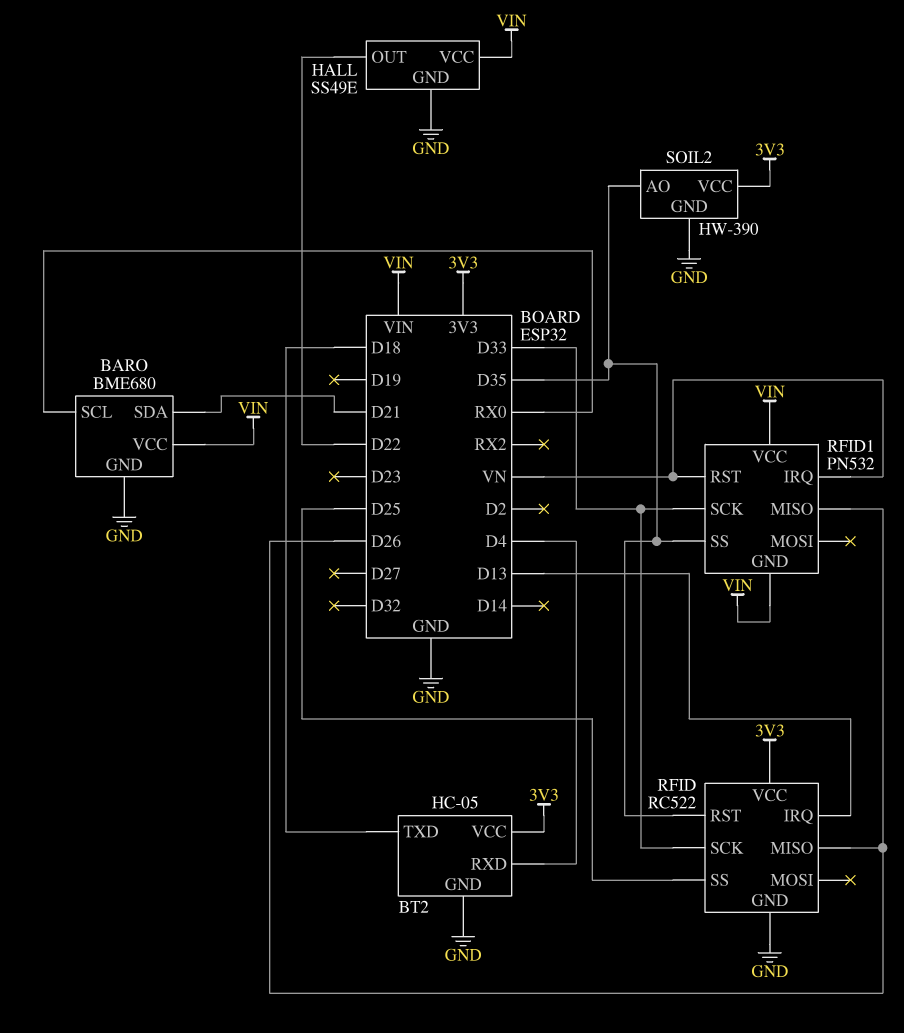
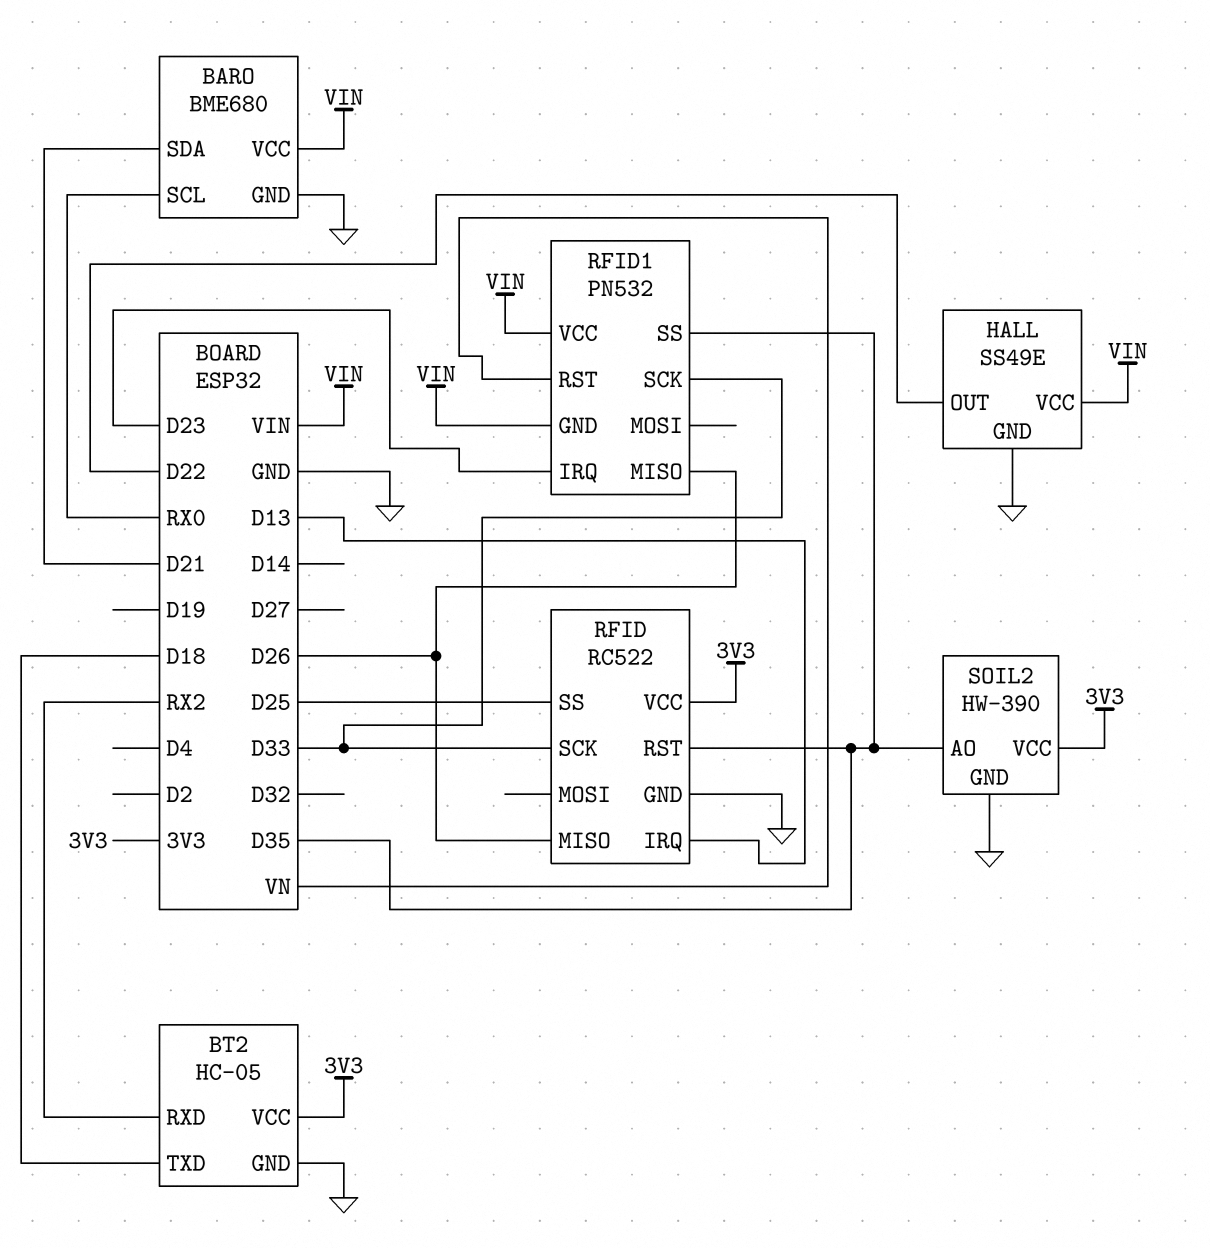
BT2 pin RXD: D4 -> RX2
RFID1 pin IRQ: VN -> D23

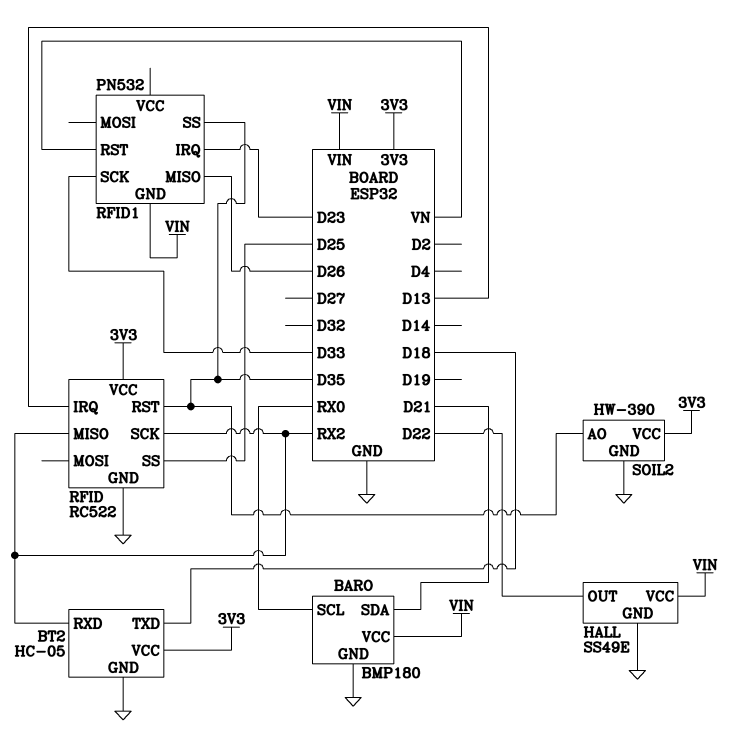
BARO: BME680 -> BMP180
RFID pin MISO: D26 -> RX2
RFID pin SCK: D33 -> RX2
RFID1 pin VCC: VIN -> none

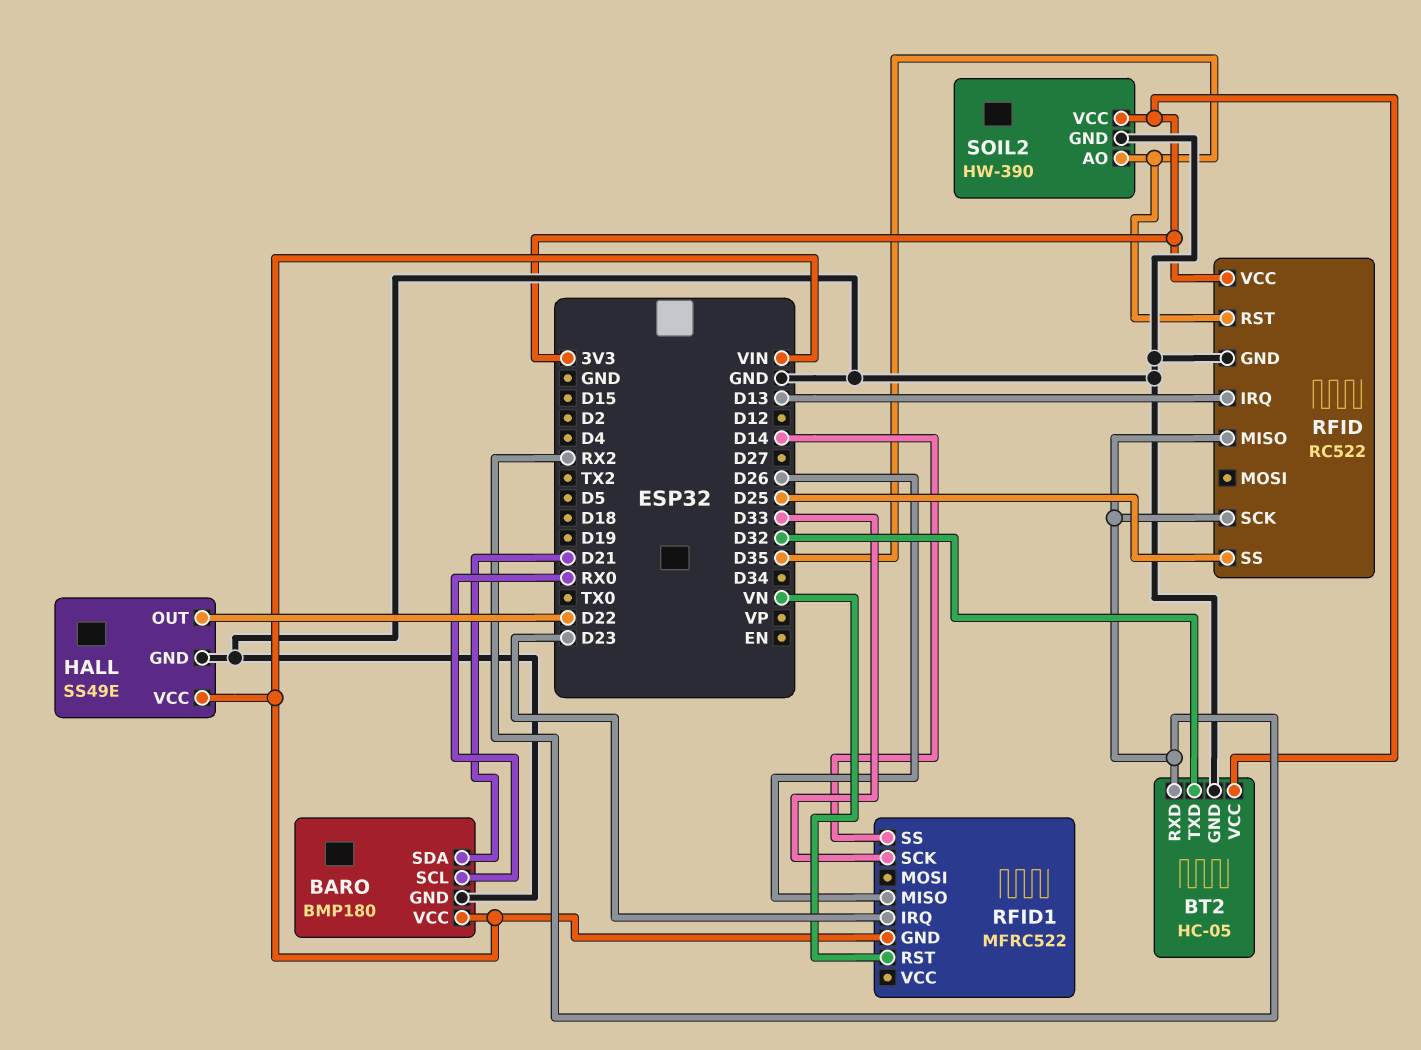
BT2 pin TXD: D18 -> D32
RFID1: PN532 -> MFRC522
RFID1 pin SS: D35 -> D14

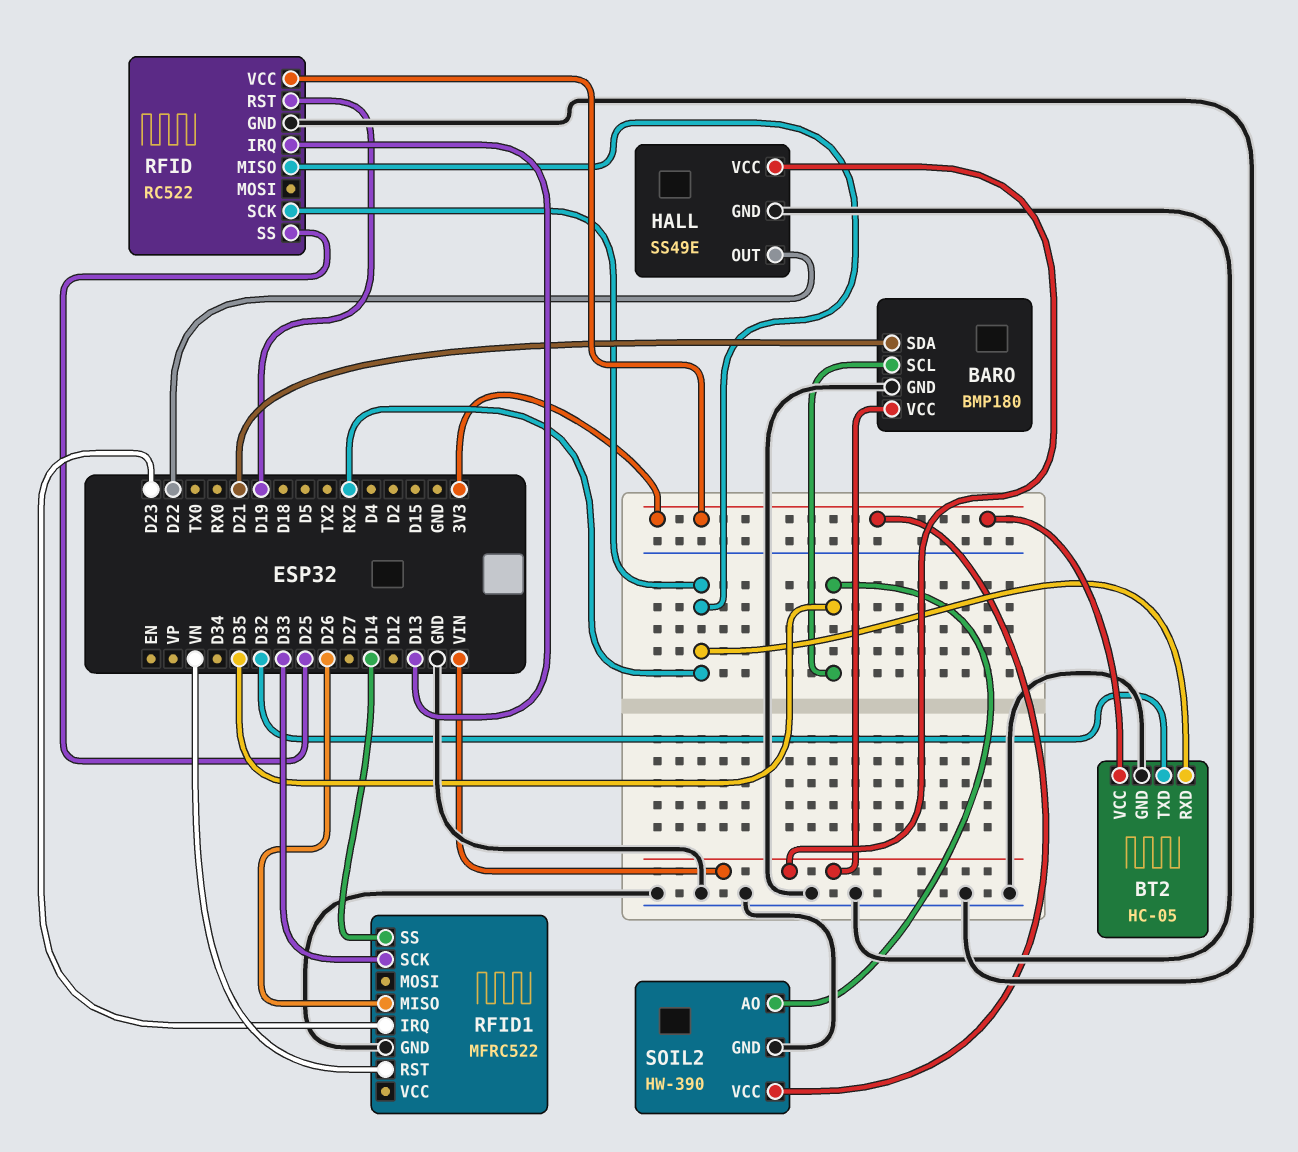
BARO pin SCL: RX0 -> D35
RFID pin RST: D35 -> D19
RFID1 pin GND: VIN -> GND

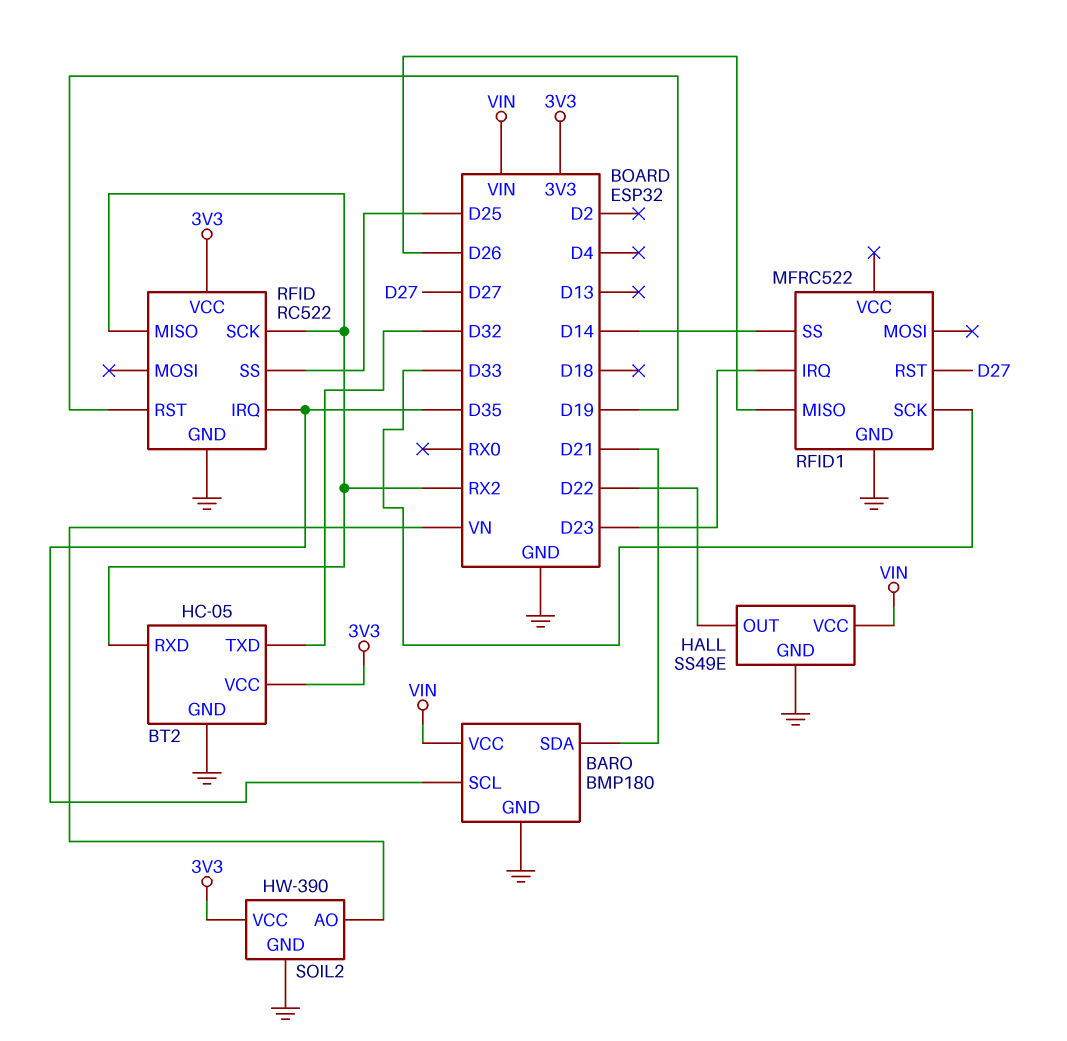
RFID pin IRQ: D13 -> D35
RFID1 pin RST: VN -> D27
SOIL2 pin AO: D35 -> VN

